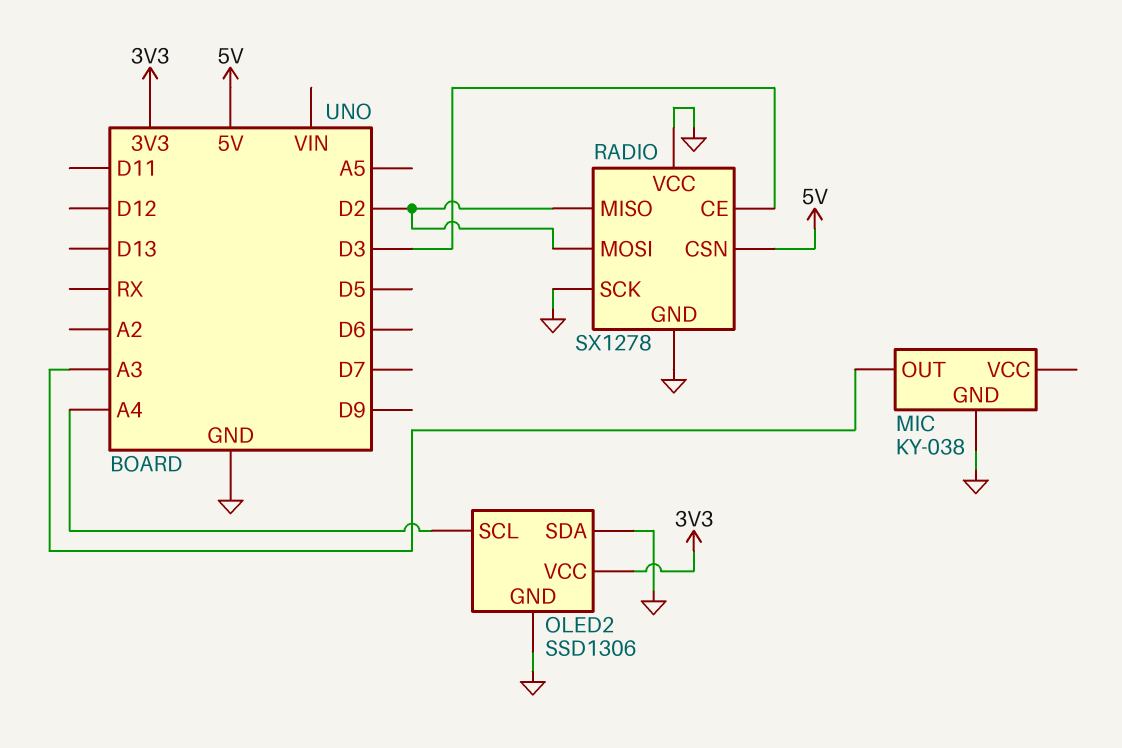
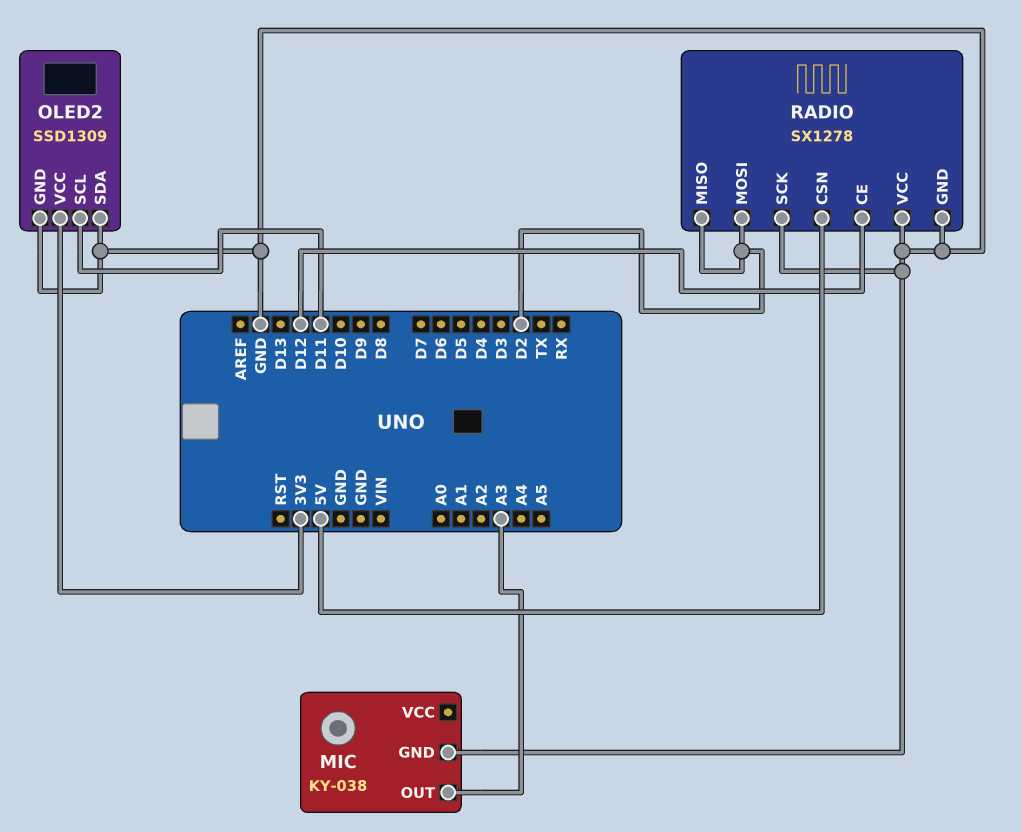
OLED2: SSD1306 -> SSD1309
OLED2 pin SCL: A4 -> D11
RADIO pin CE: D3 -> D12

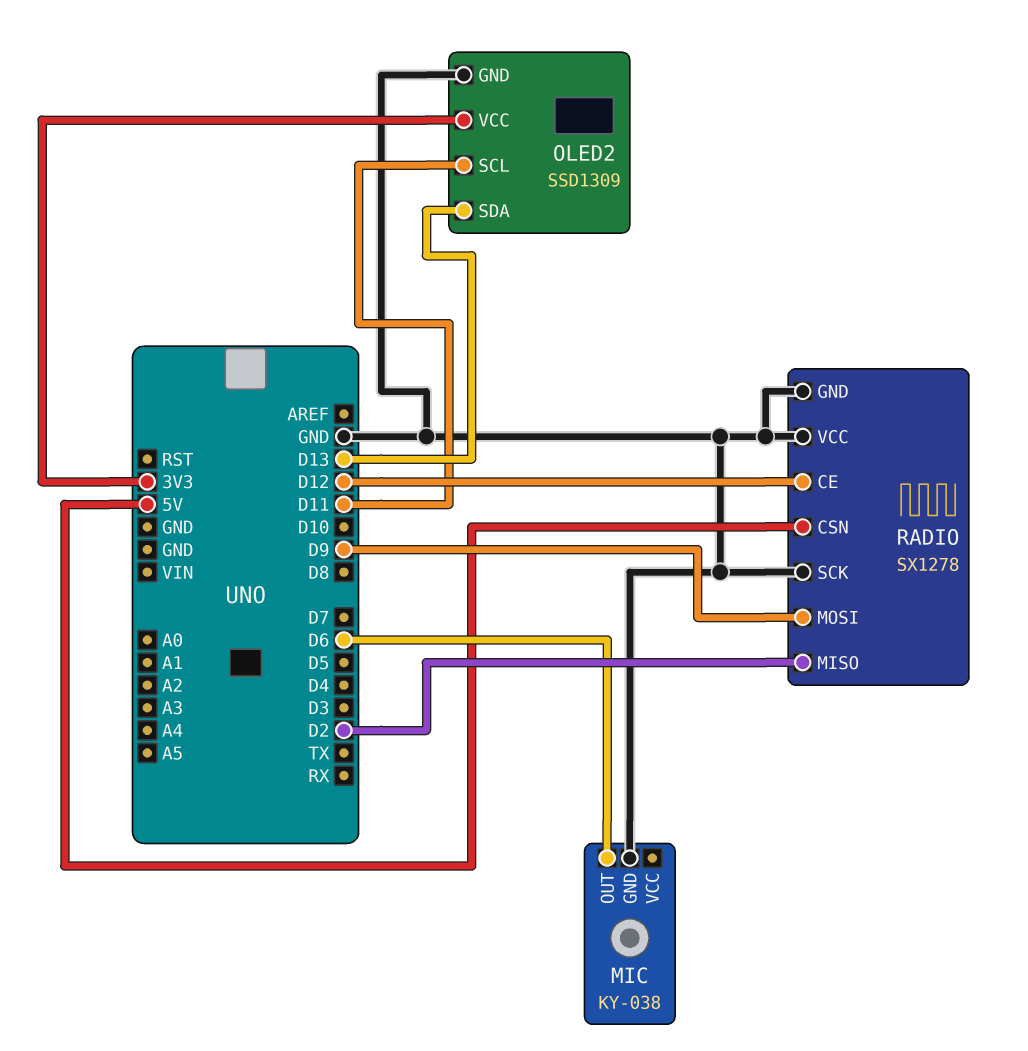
MIC pin OUT: A3 -> D6
OLED2 pin SDA: GND -> D13
RADIO pin MOSI: D2 -> D9

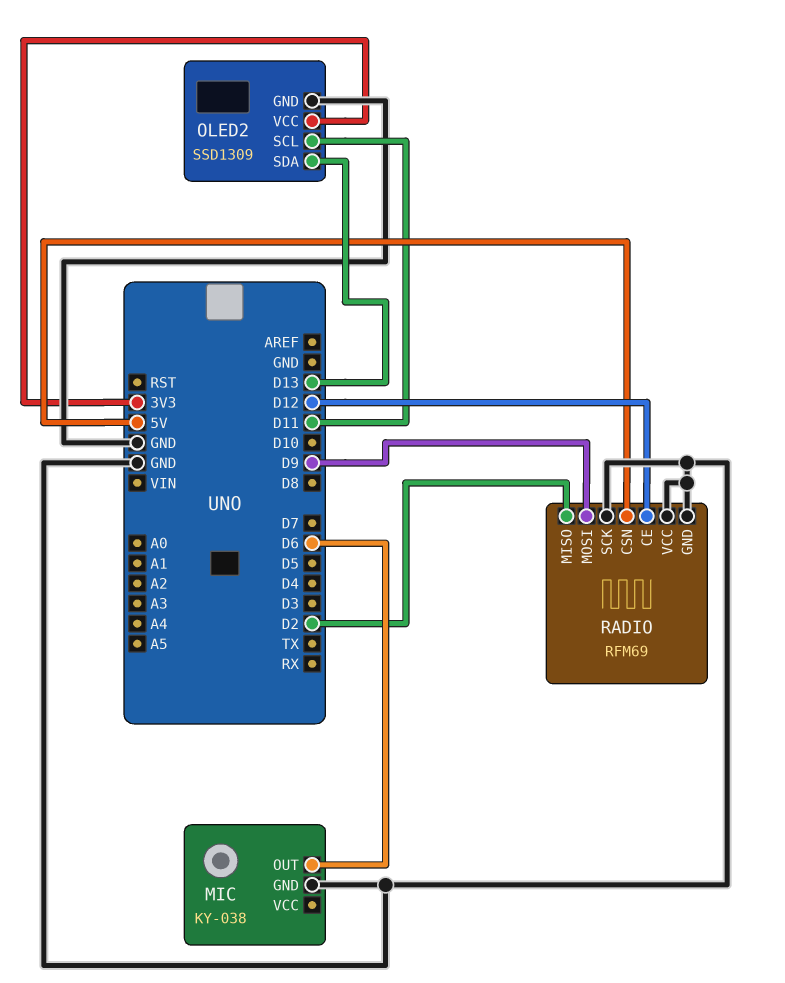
RADIO: SX1278 -> RFM69

